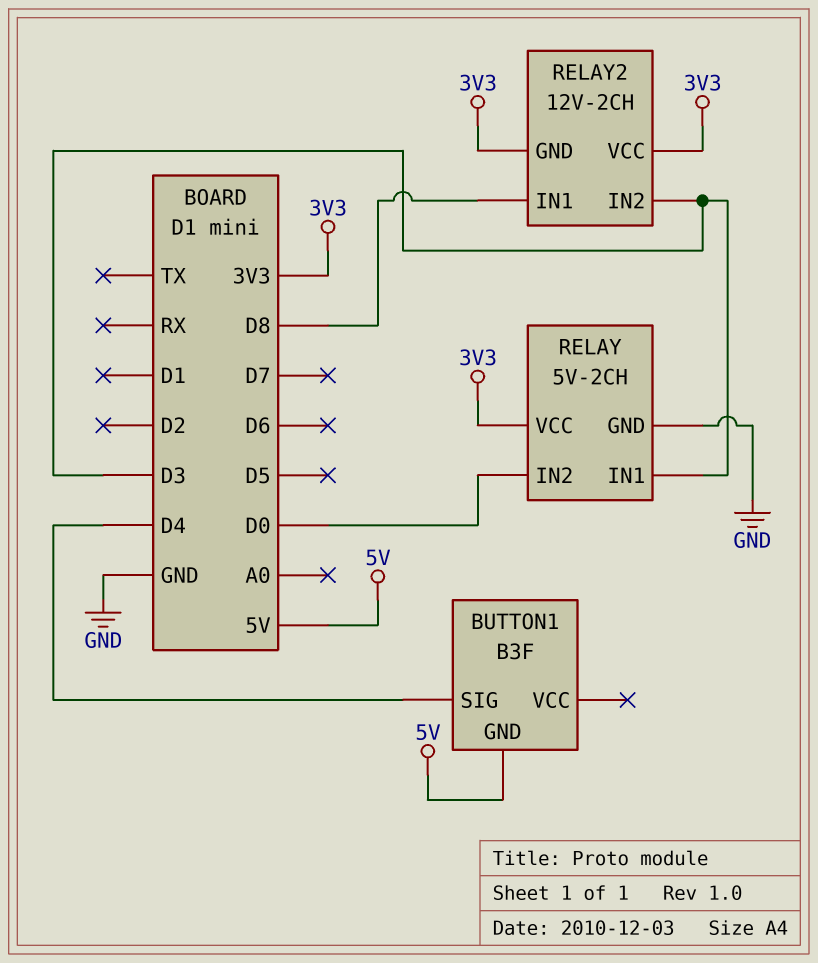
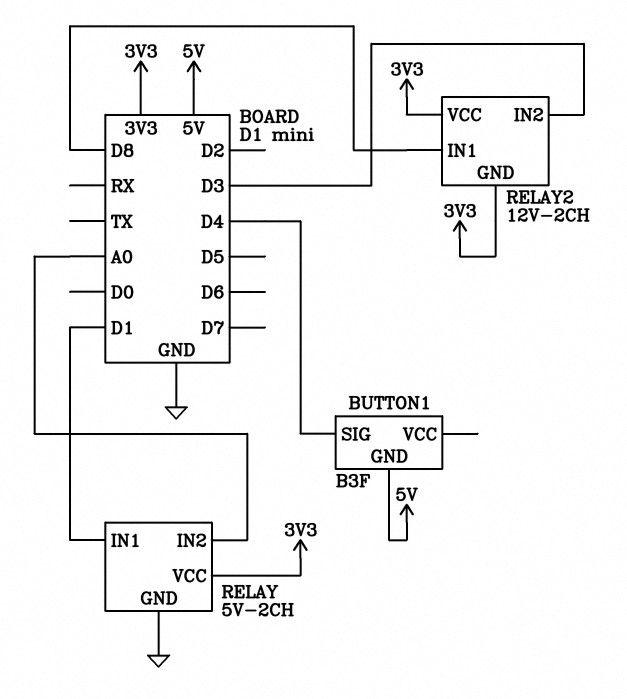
RELAY pin IN1: D3 -> D1
RELAY pin IN2: D0 -> A0

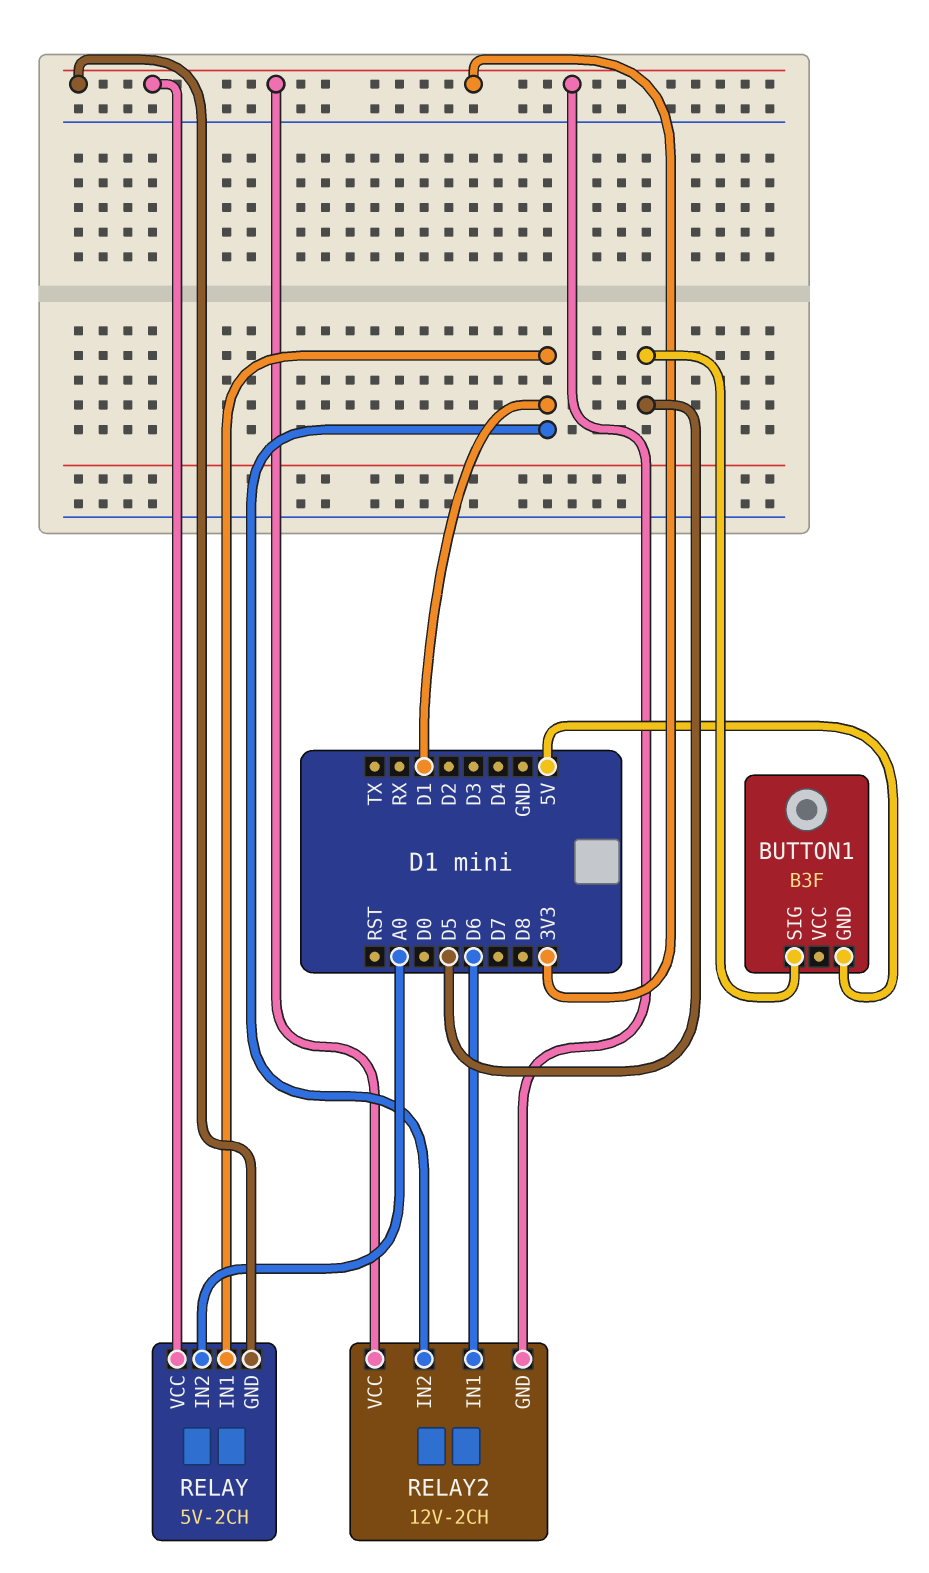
BUTTON1 pin SIG: D4 -> D5
RELAY pin GND: GND -> 3V3
RELAY2 pin IN1: D8 -> D6
RELAY2 pin IN2: D3 -> D1

